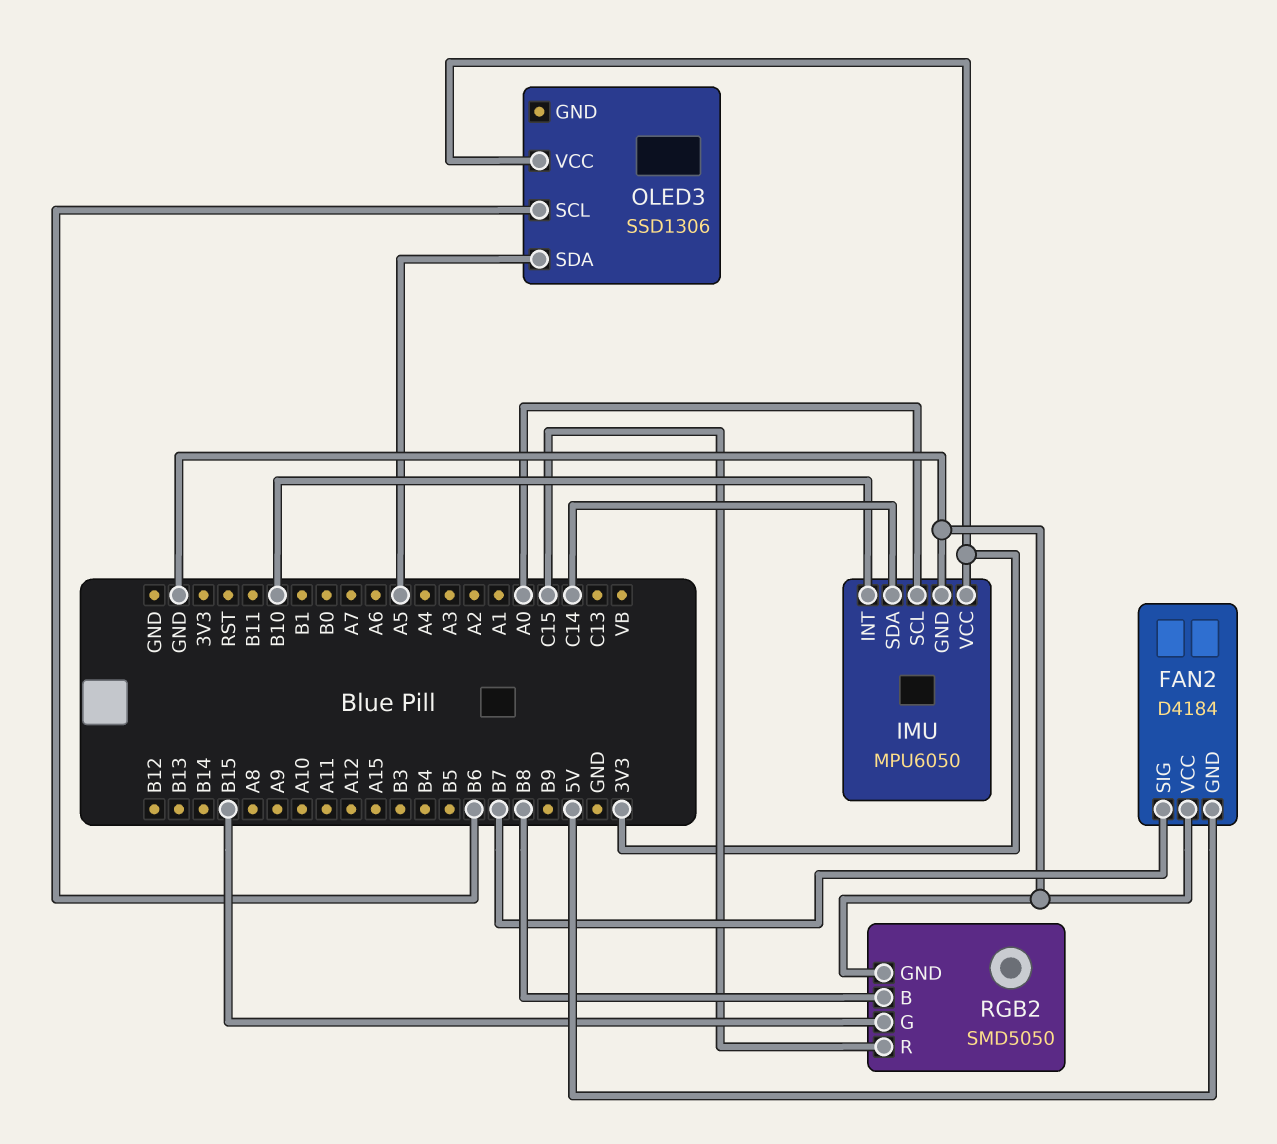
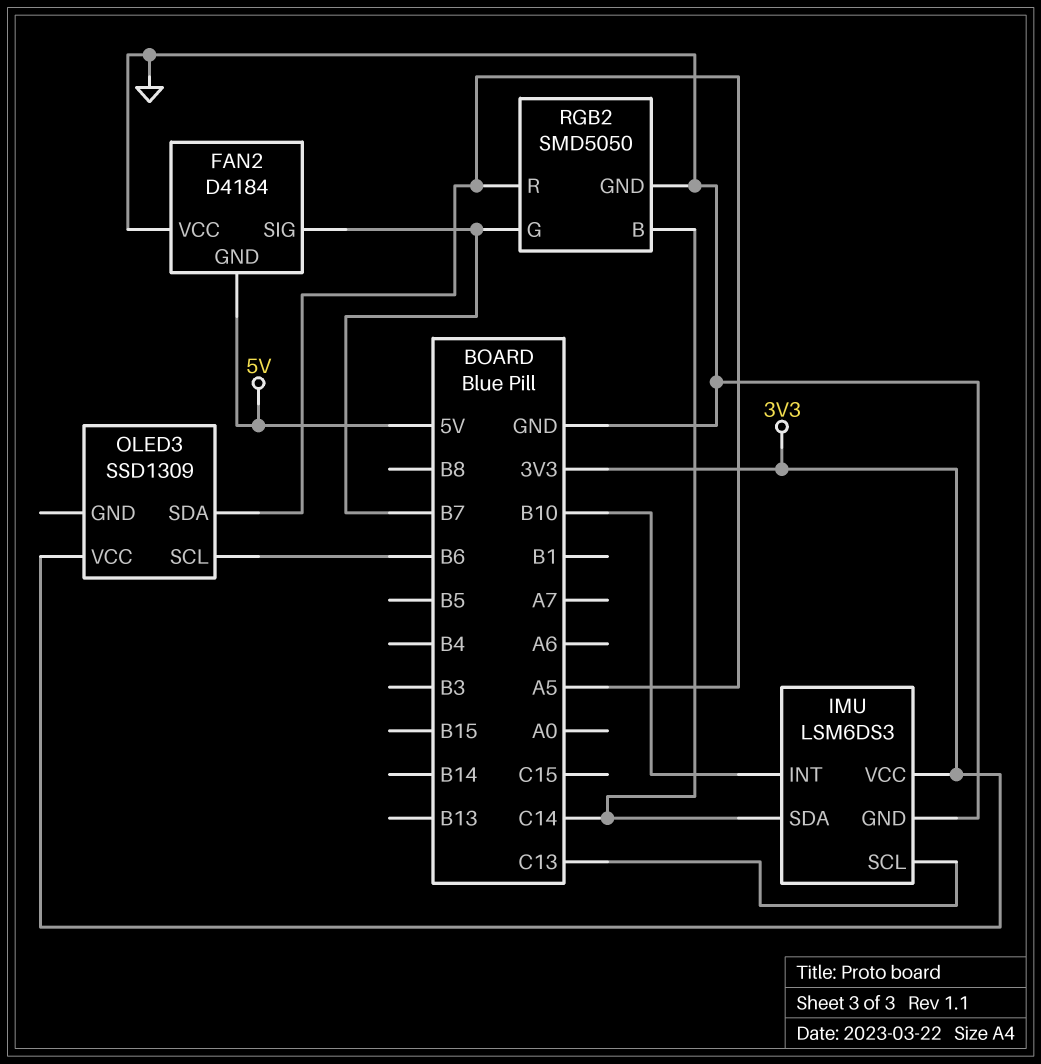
IMU: MPU6050 -> LSM6DS3
IMU pin SCL: A0 -> C13
OLED3: SSD1306 -> SSD1309
RGB2 pin B: B8 -> C14
RGB2 pin G: B15 -> B7
RGB2 pin R: C15 -> A5

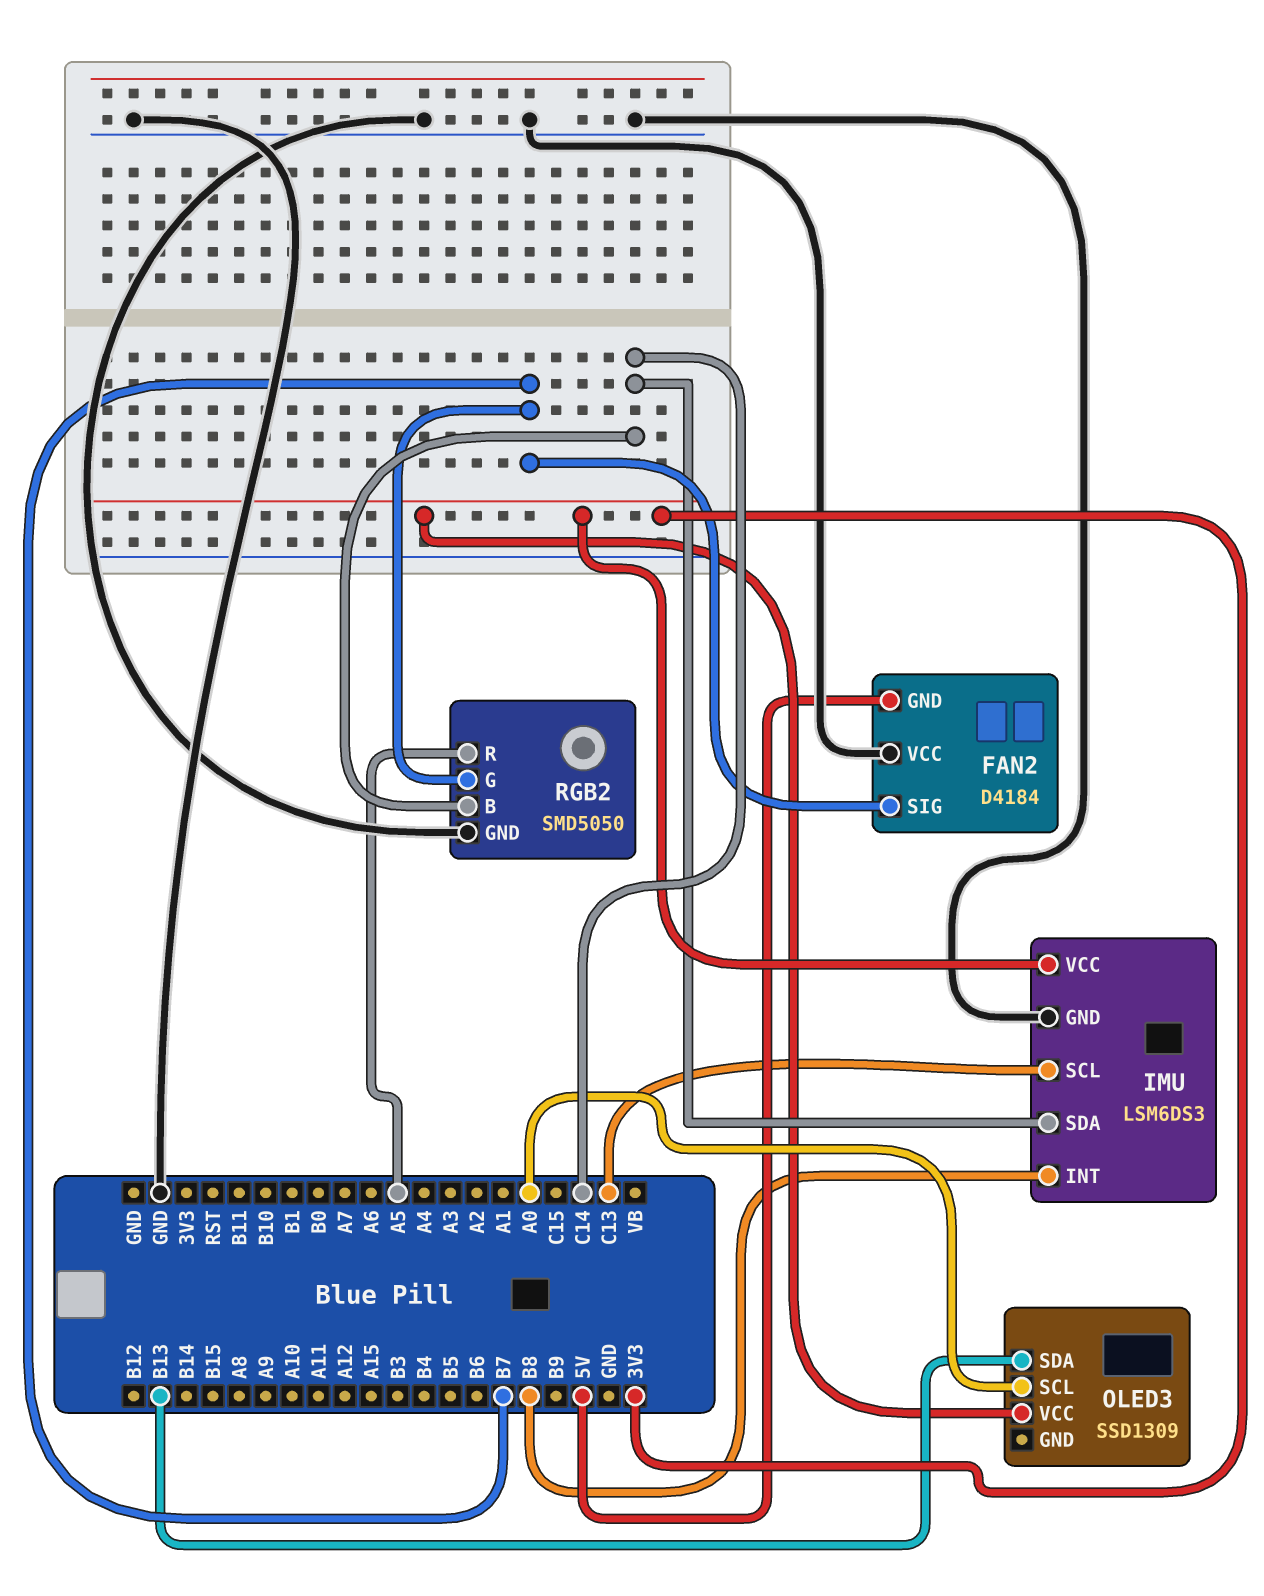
IMU pin INT: B10 -> B8
OLED3 pin SCL: B6 -> A0
OLED3 pin SDA: A5 -> B13

